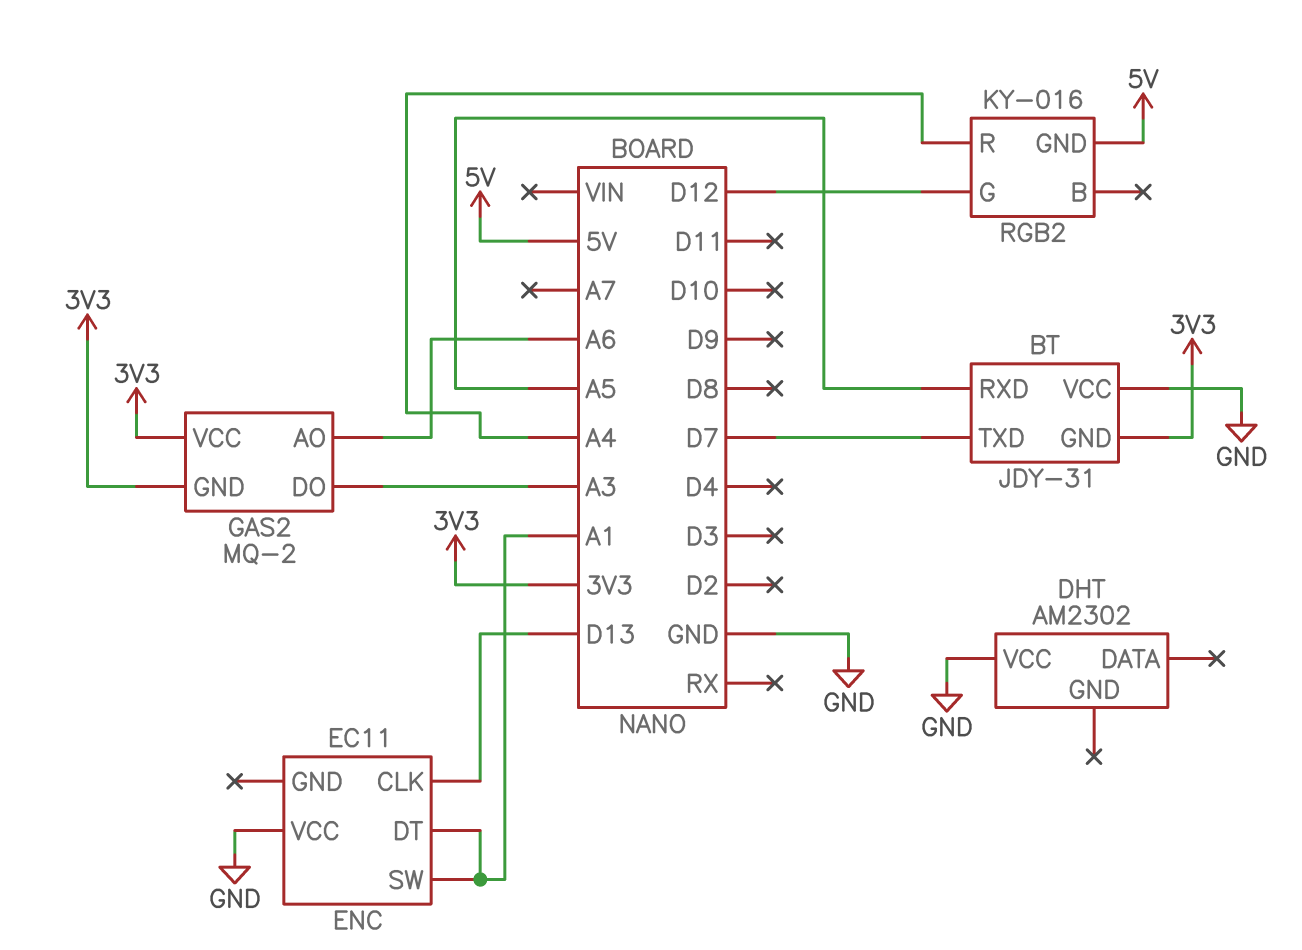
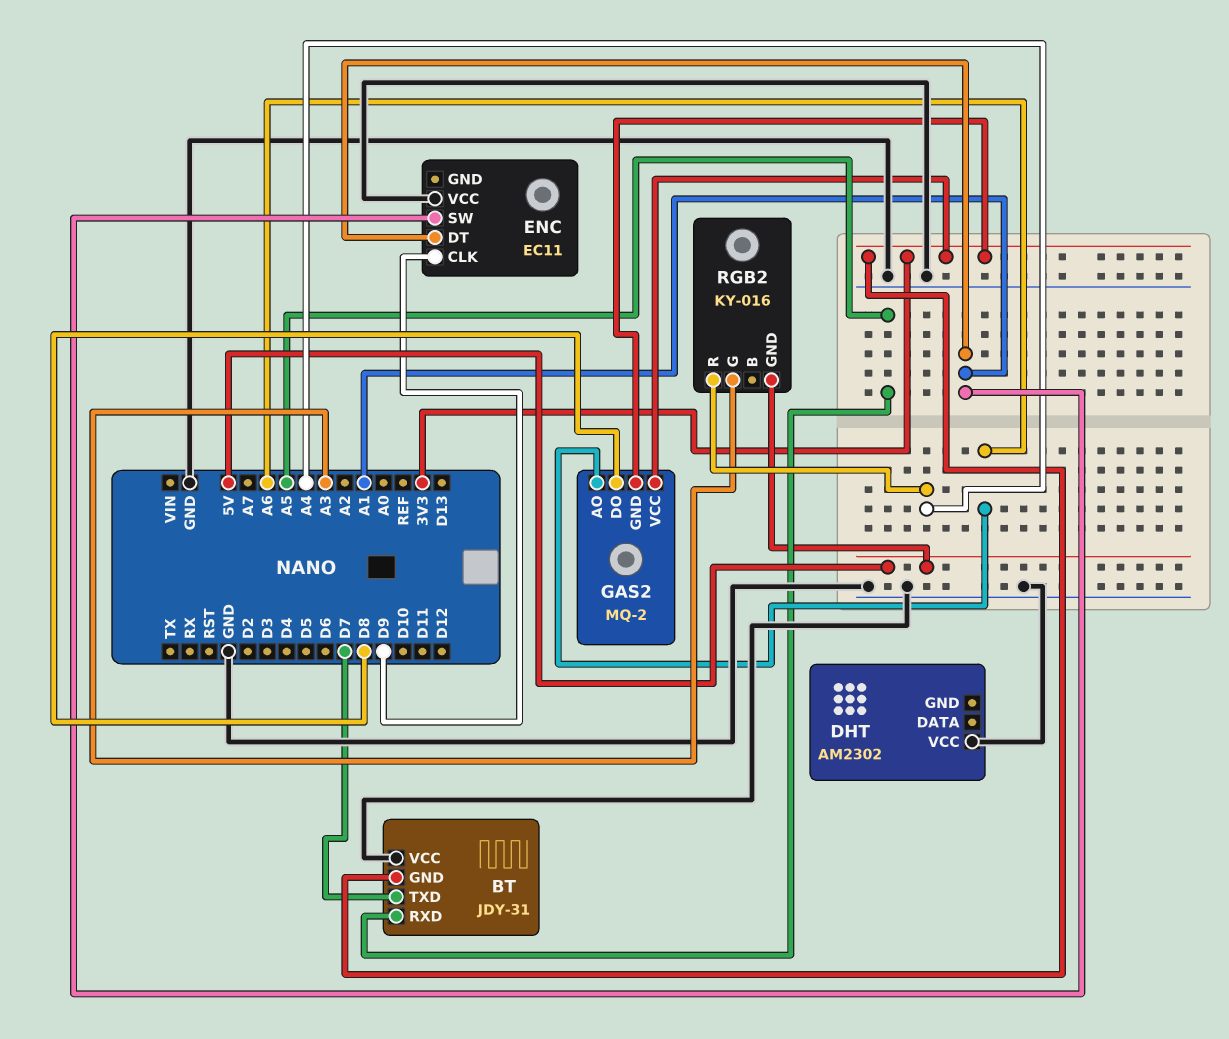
ENC pin CLK: D13 -> D9
GAS2 pin DO: A3 -> D8
RGB2 pin G: D12 -> A3

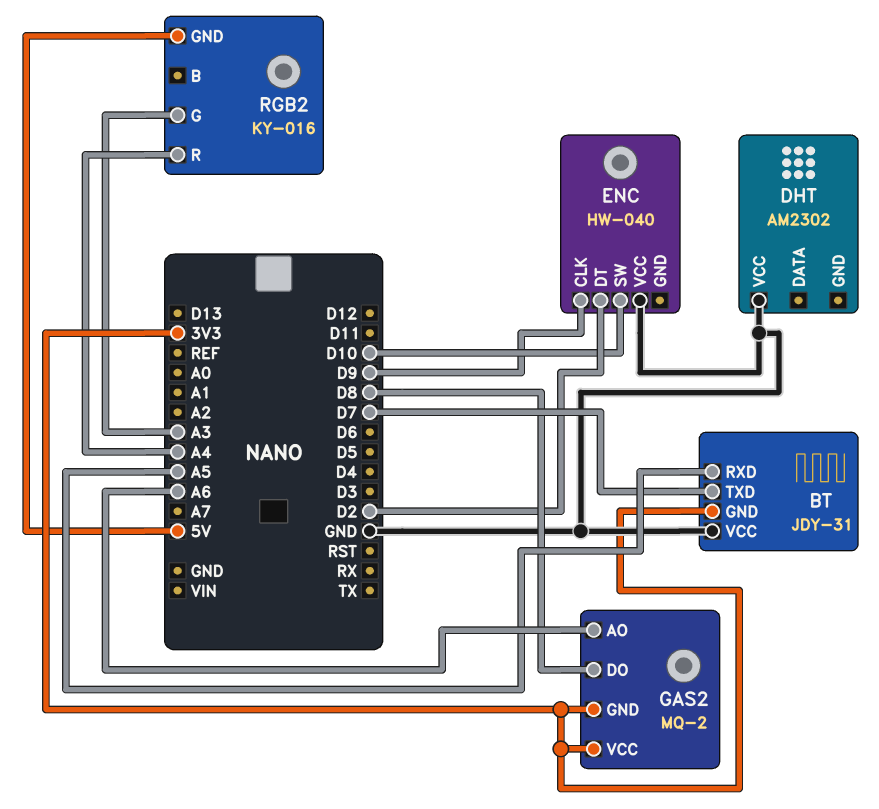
ENC: EC11 -> HW-040
ENC pin DT: A1 -> D2
ENC pin SW: A1 -> D10

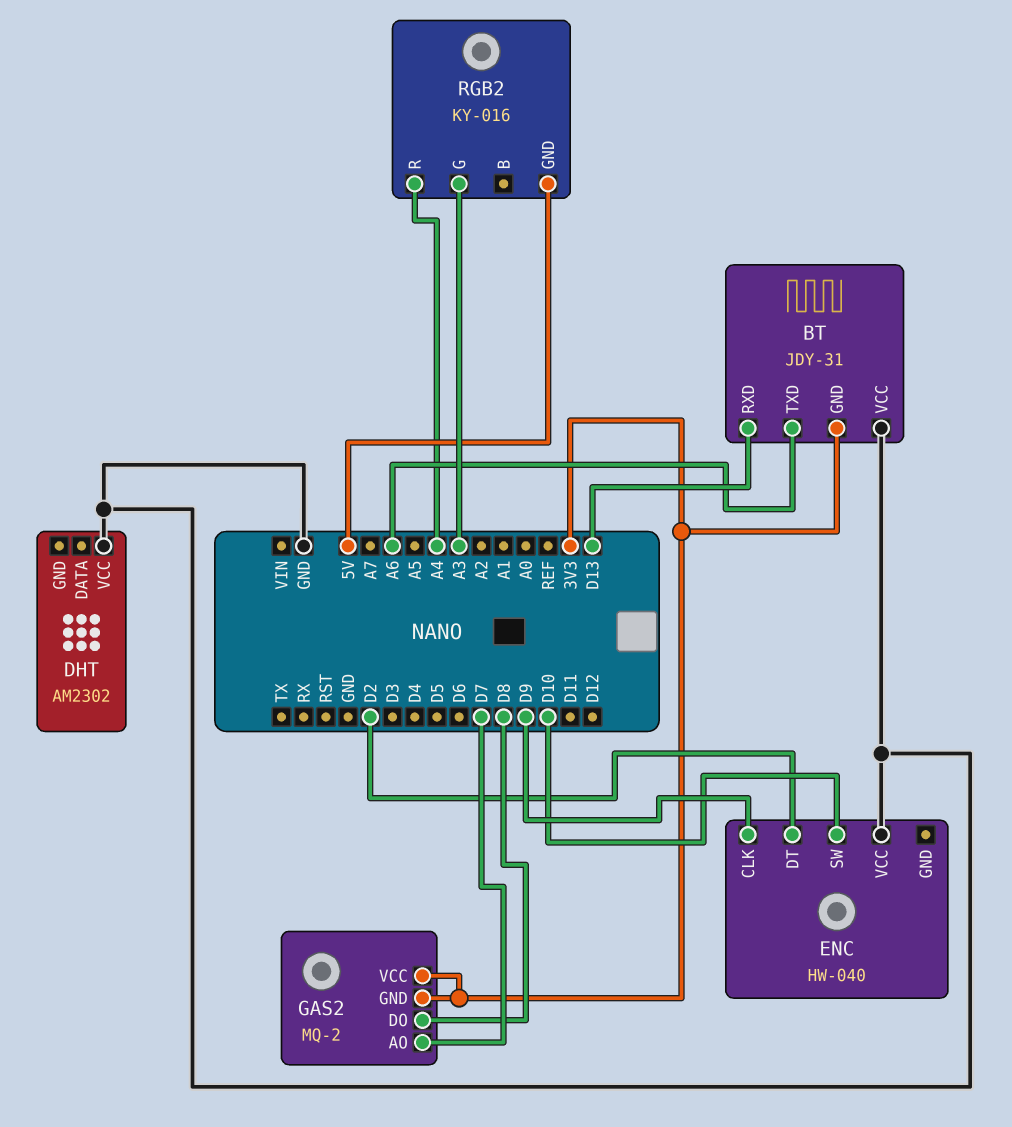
BT pin RXD: A5 -> D13
BT pin TXD: D7 -> A6
GAS2 pin AO: A6 -> D7

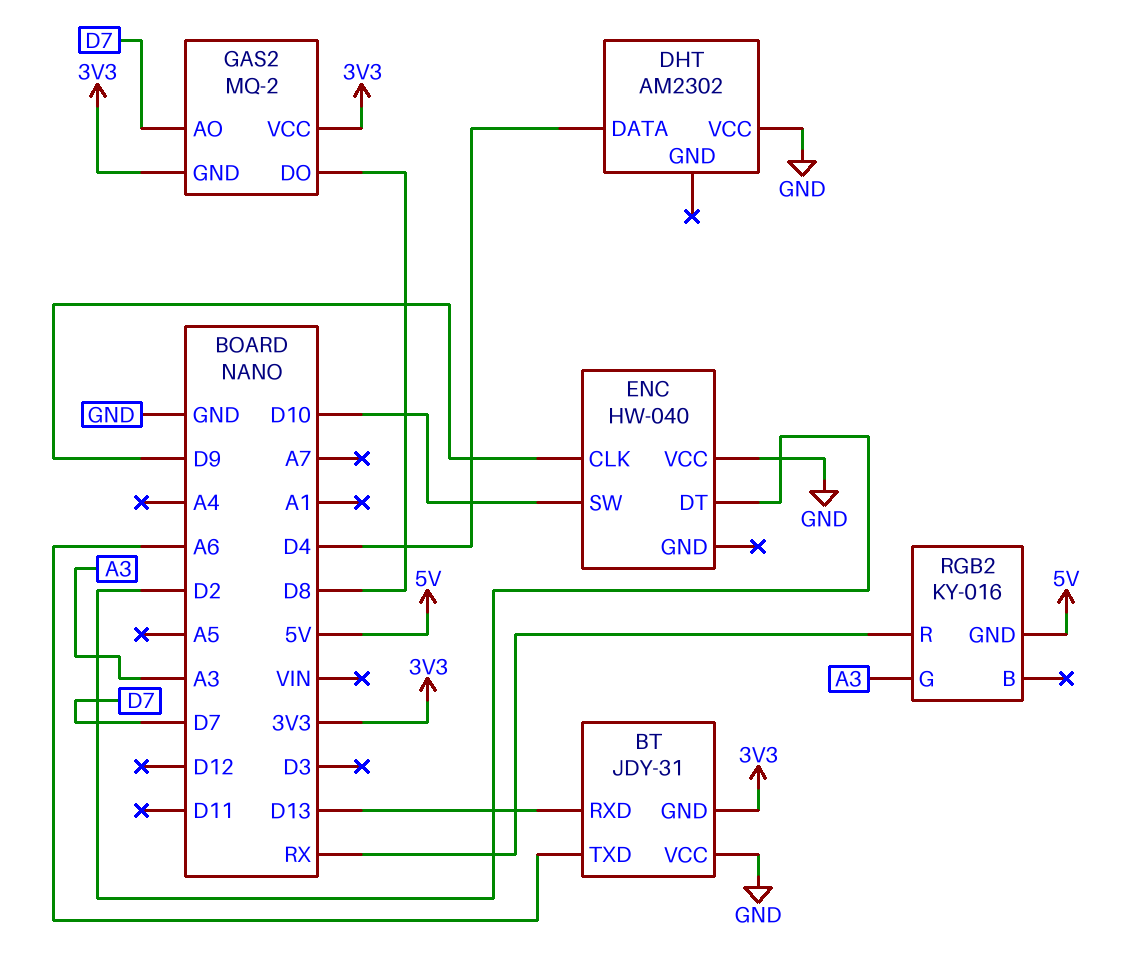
DHT pin DATA: none -> D4
RGB2 pin R: A4 -> RX

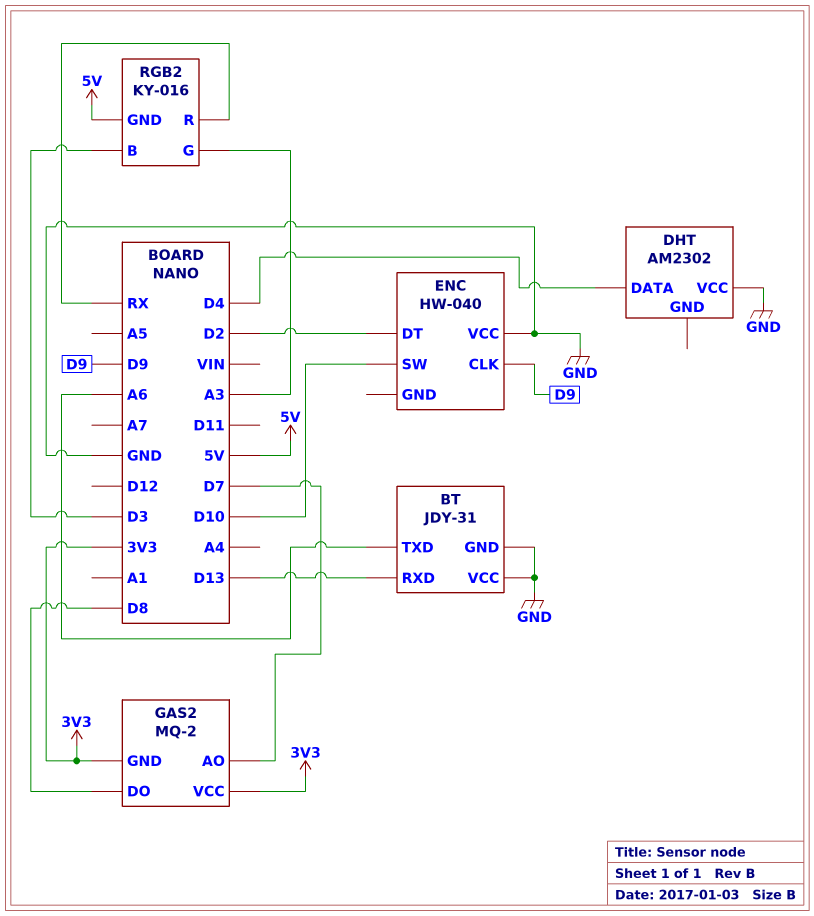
BT pin GND: 3V3 -> GND
RGB2 pin B: none -> D3

